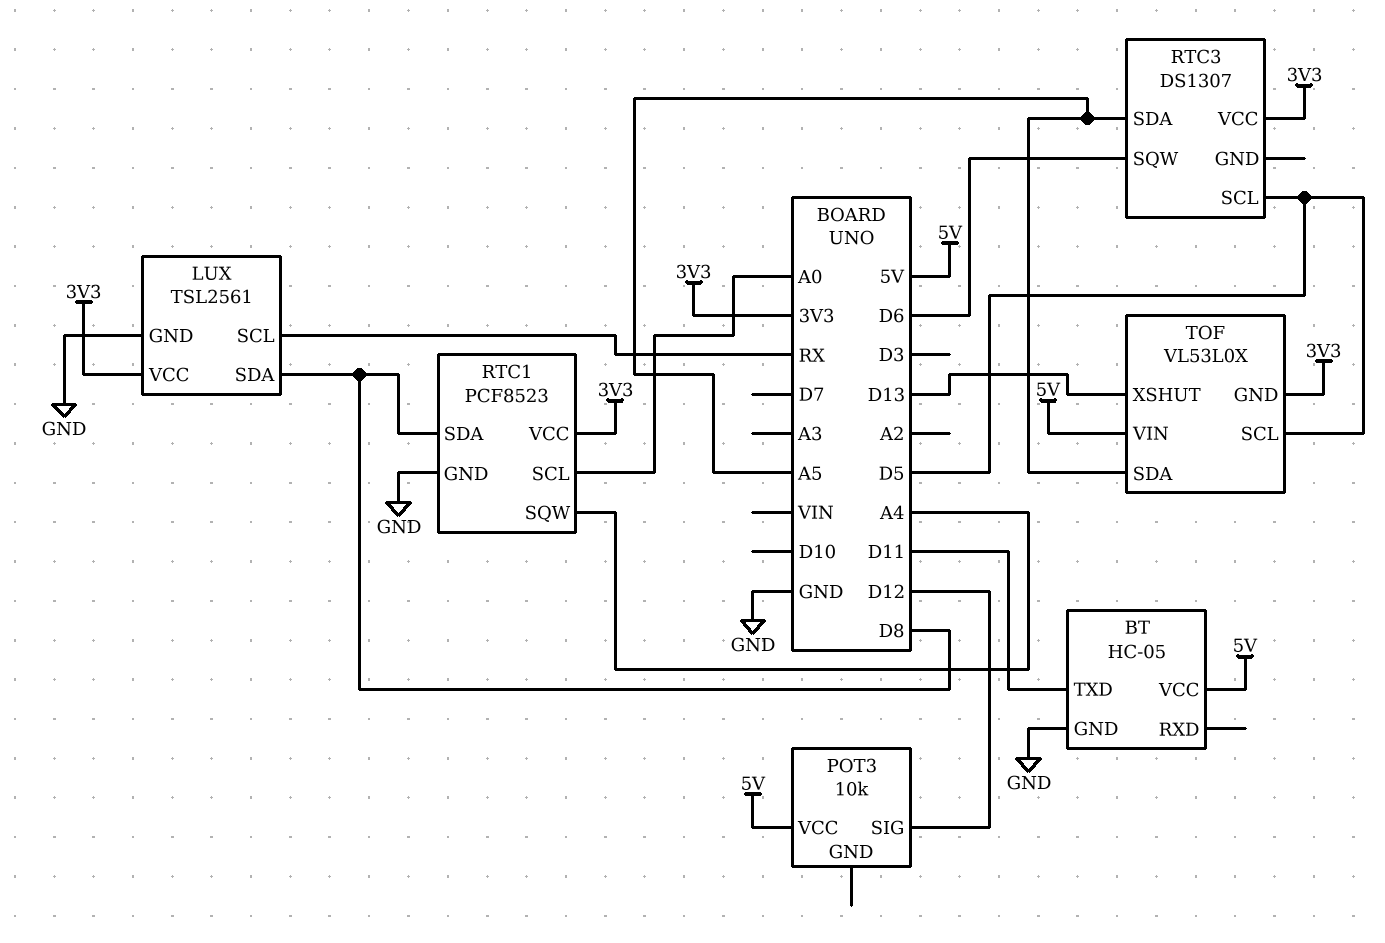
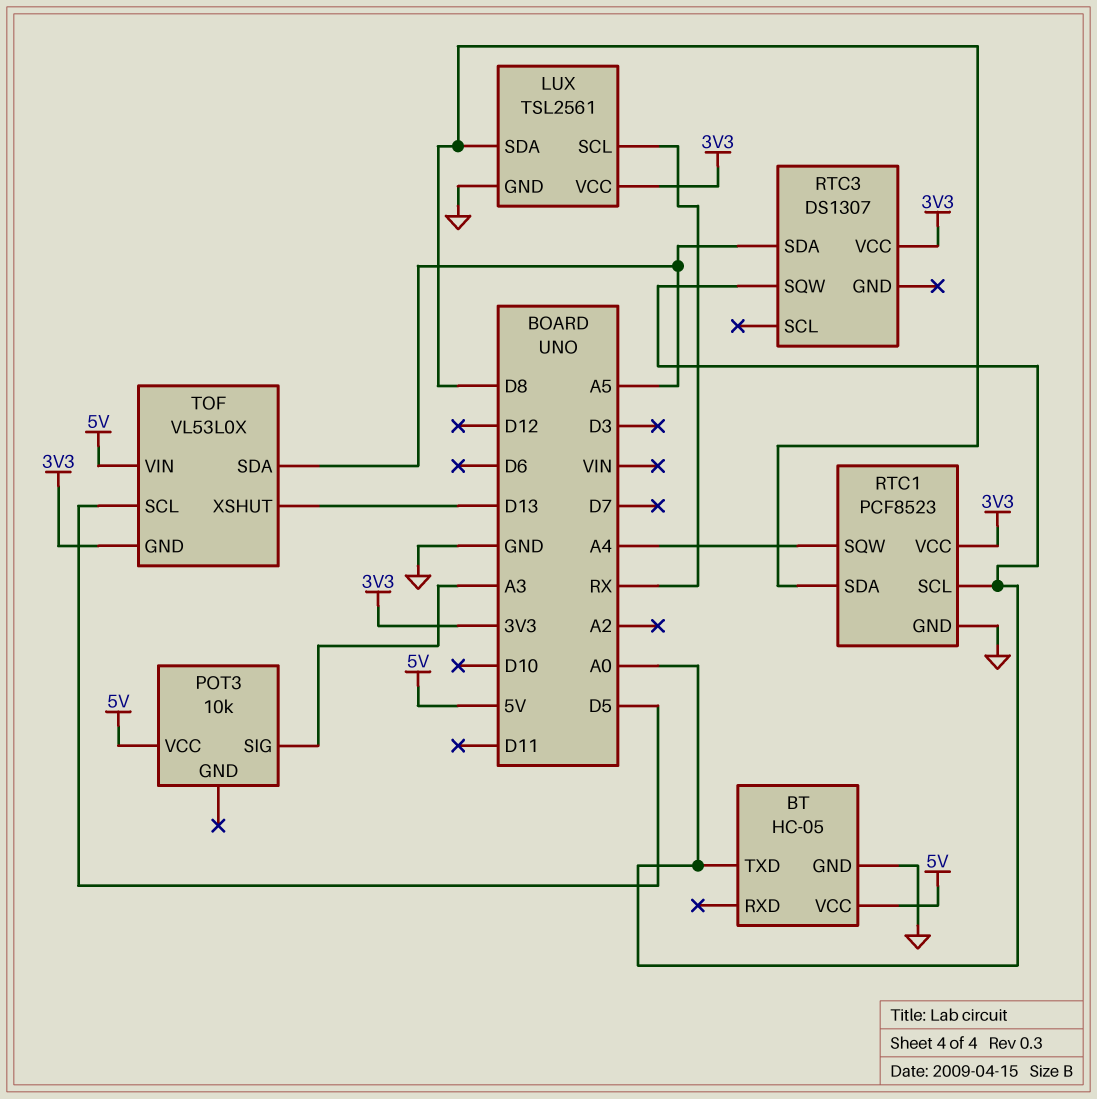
BT pin TXD: D11 -> A0
POT3 pin SIG: D12 -> A3
RTC3 pin SCL: D5 -> none
RTC3 pin SQW: D6 -> A0

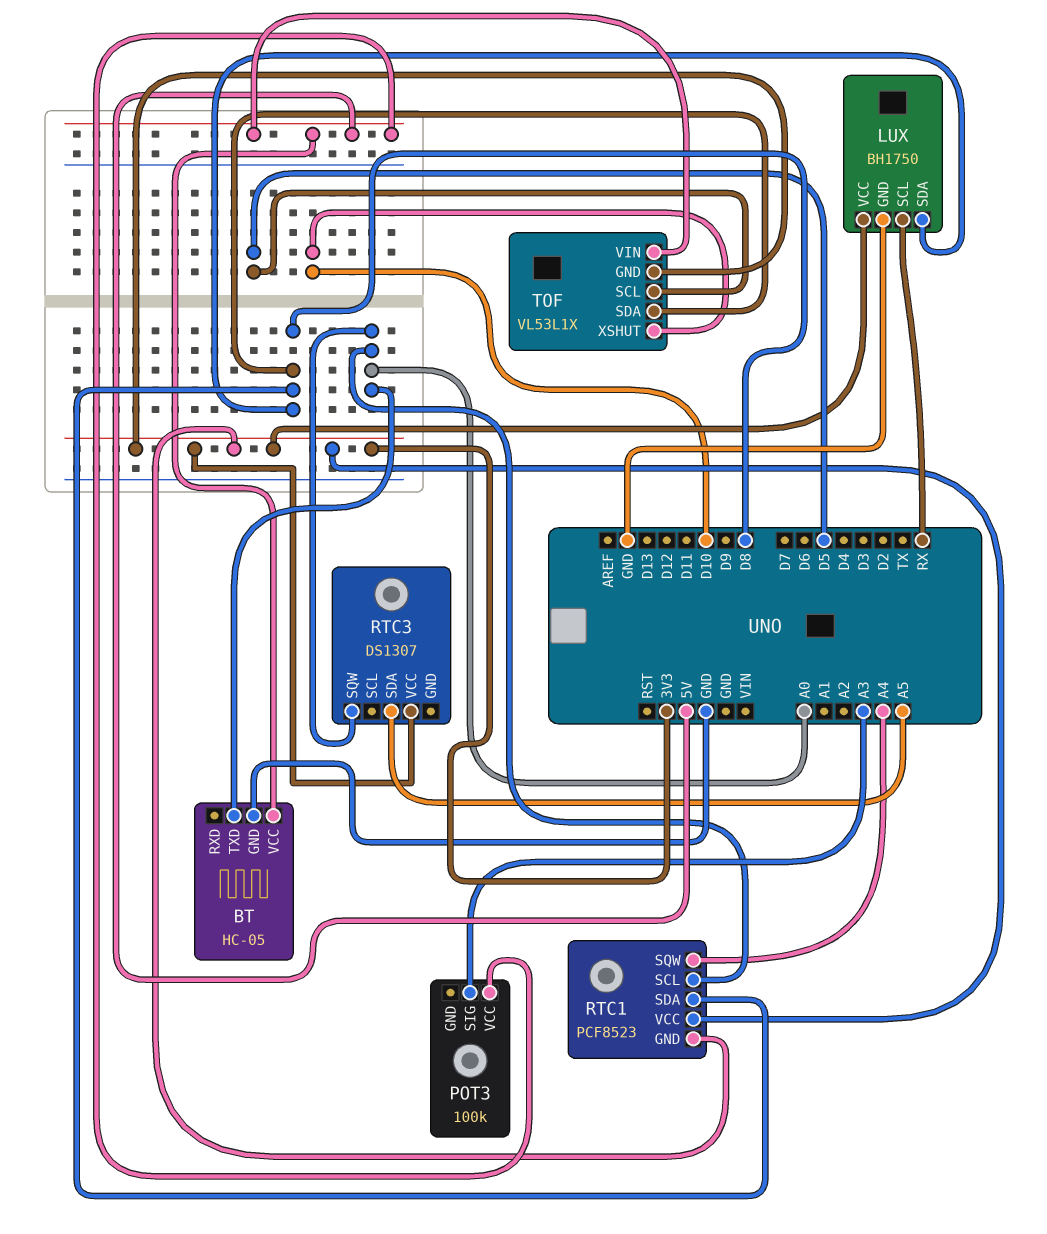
LUX: TSL2561 -> BH1750
POT3: 10k -> 100k
RTC1 pin GND: GND -> 3V3
TOF: VL53L0X -> VL53L1X
TOF pin SDA: A5 -> D8
TOF pin XSHUT: D13 -> D10

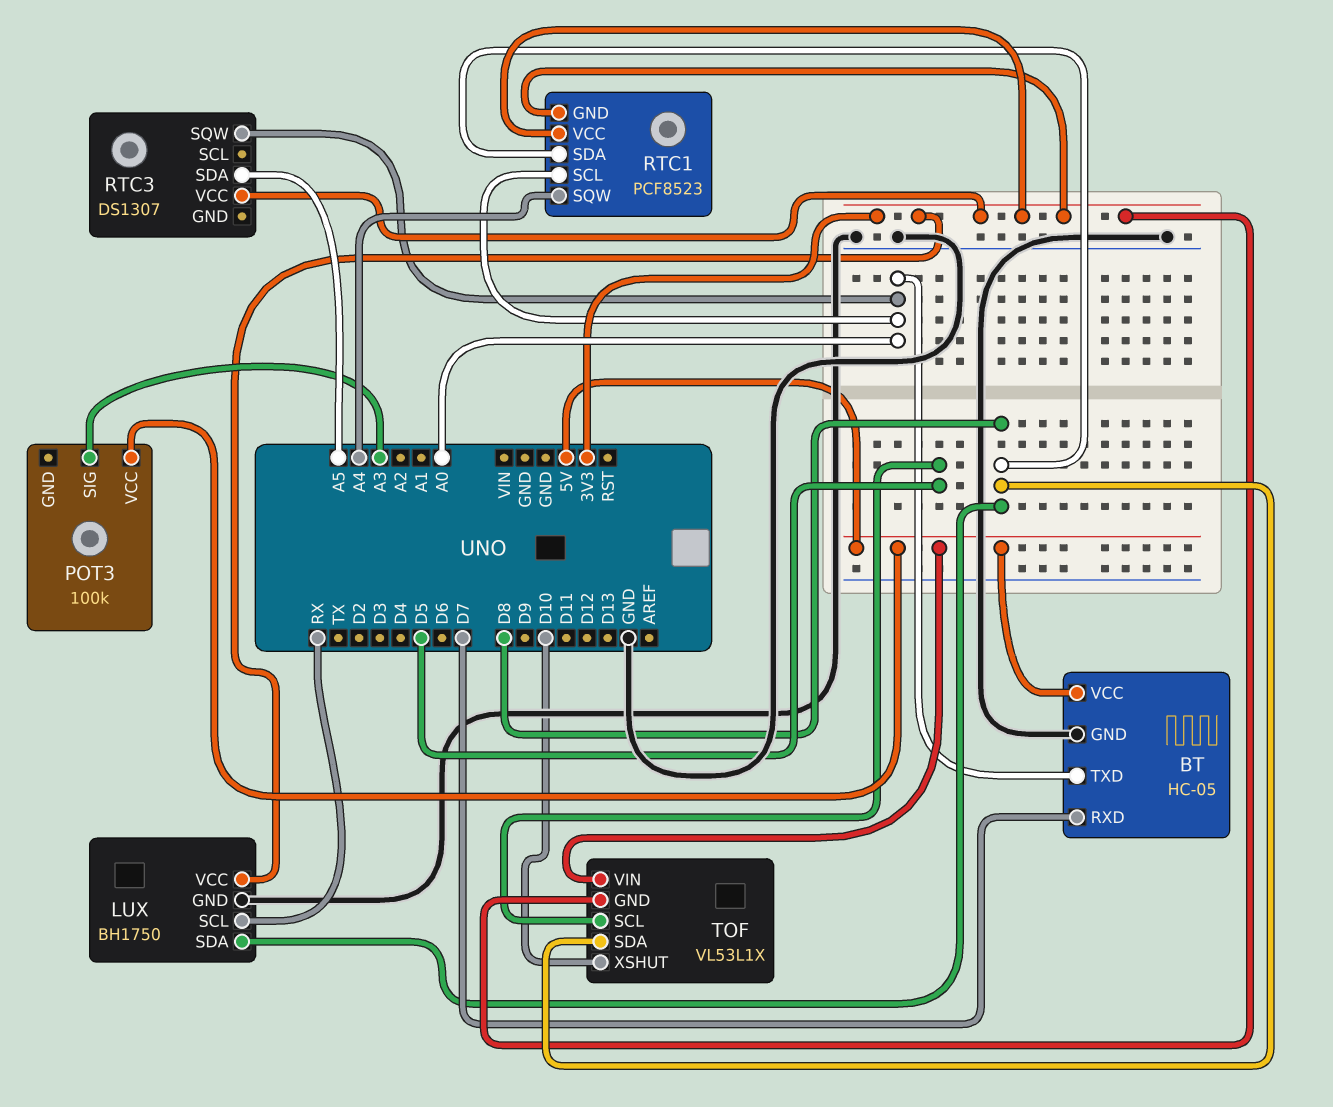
BT pin RXD: none -> D7

